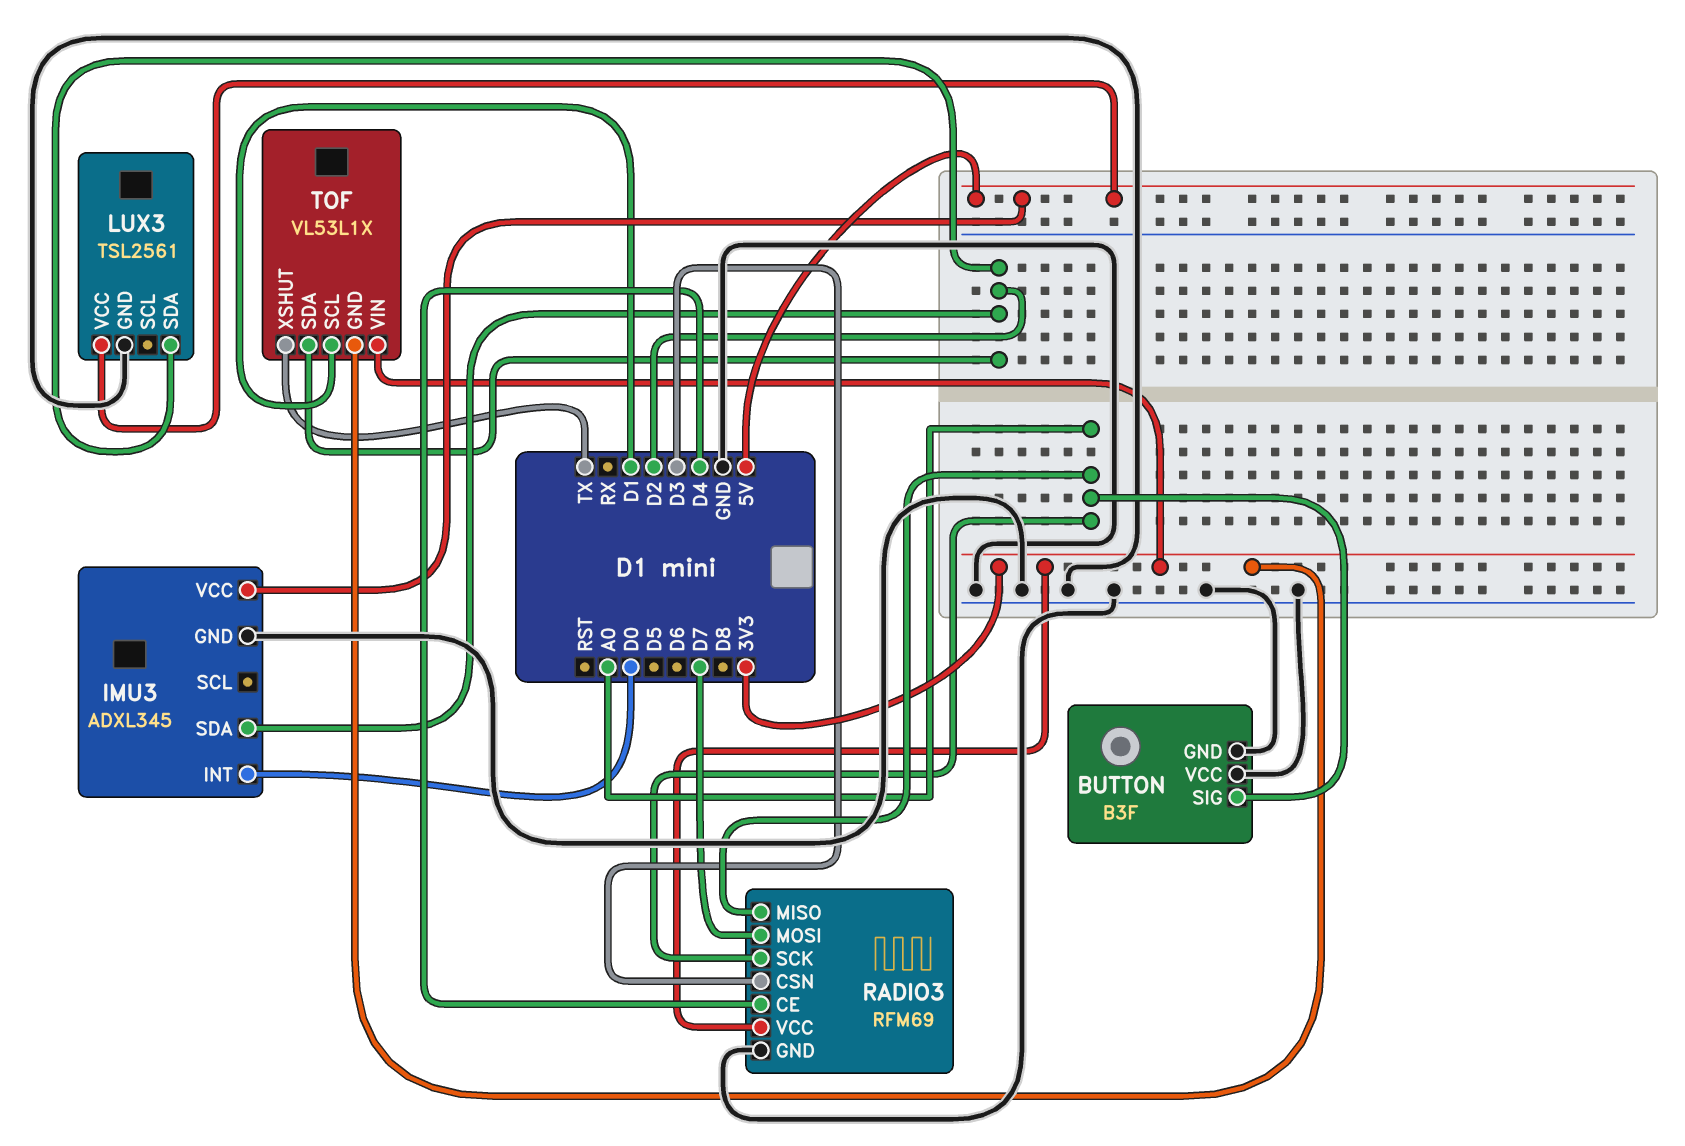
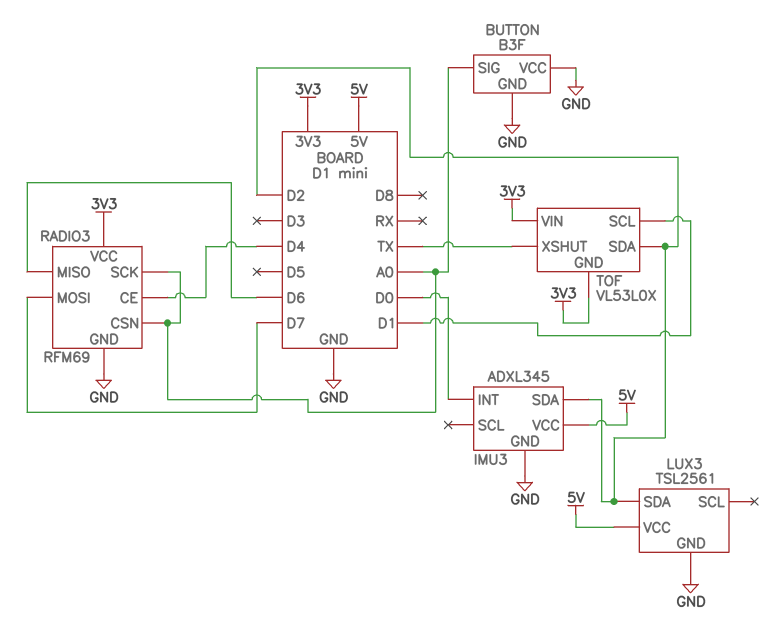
RADIO3 pin CSN: D3 -> A0
RADIO3 pin MISO: A0 -> D6
TOF: VL53L1X -> VL53L0X

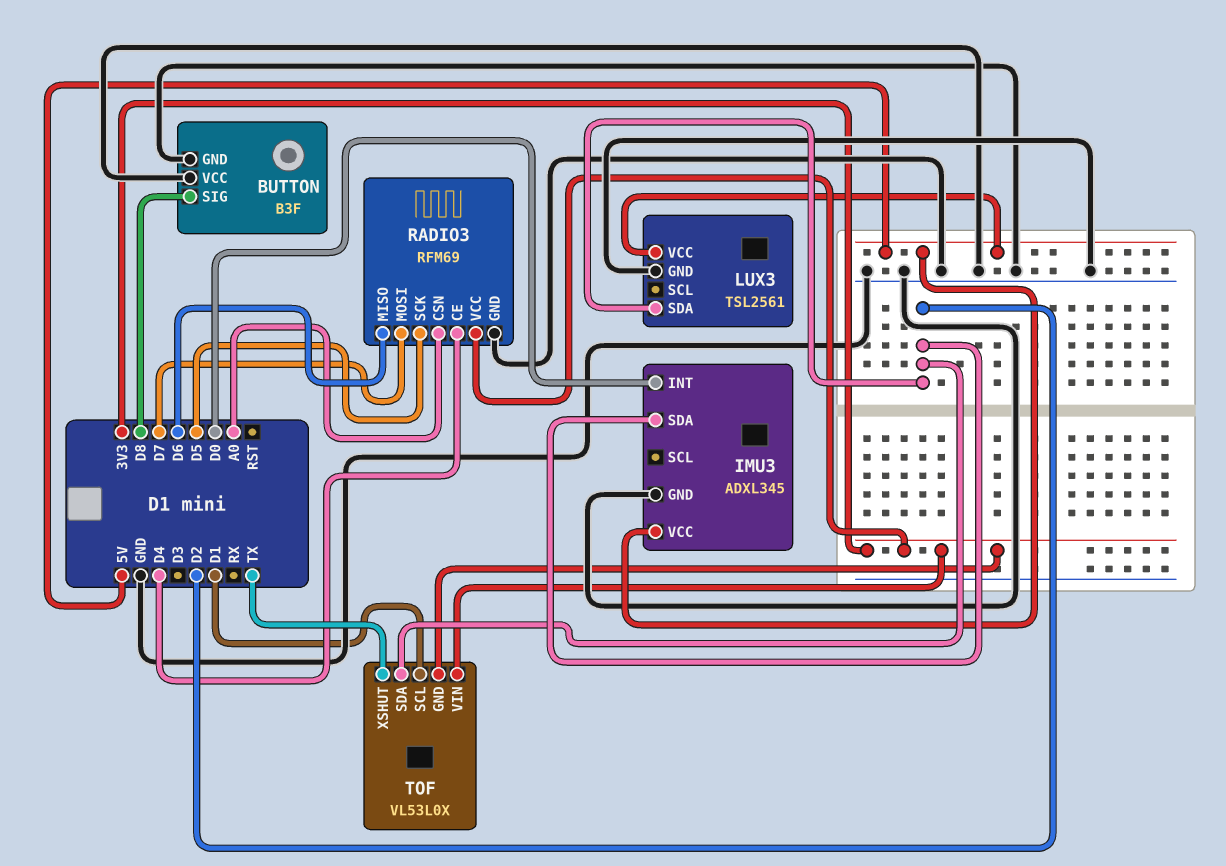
BUTTON pin SIG: A0 -> D8
RADIO3 pin SCK: A0 -> D5

